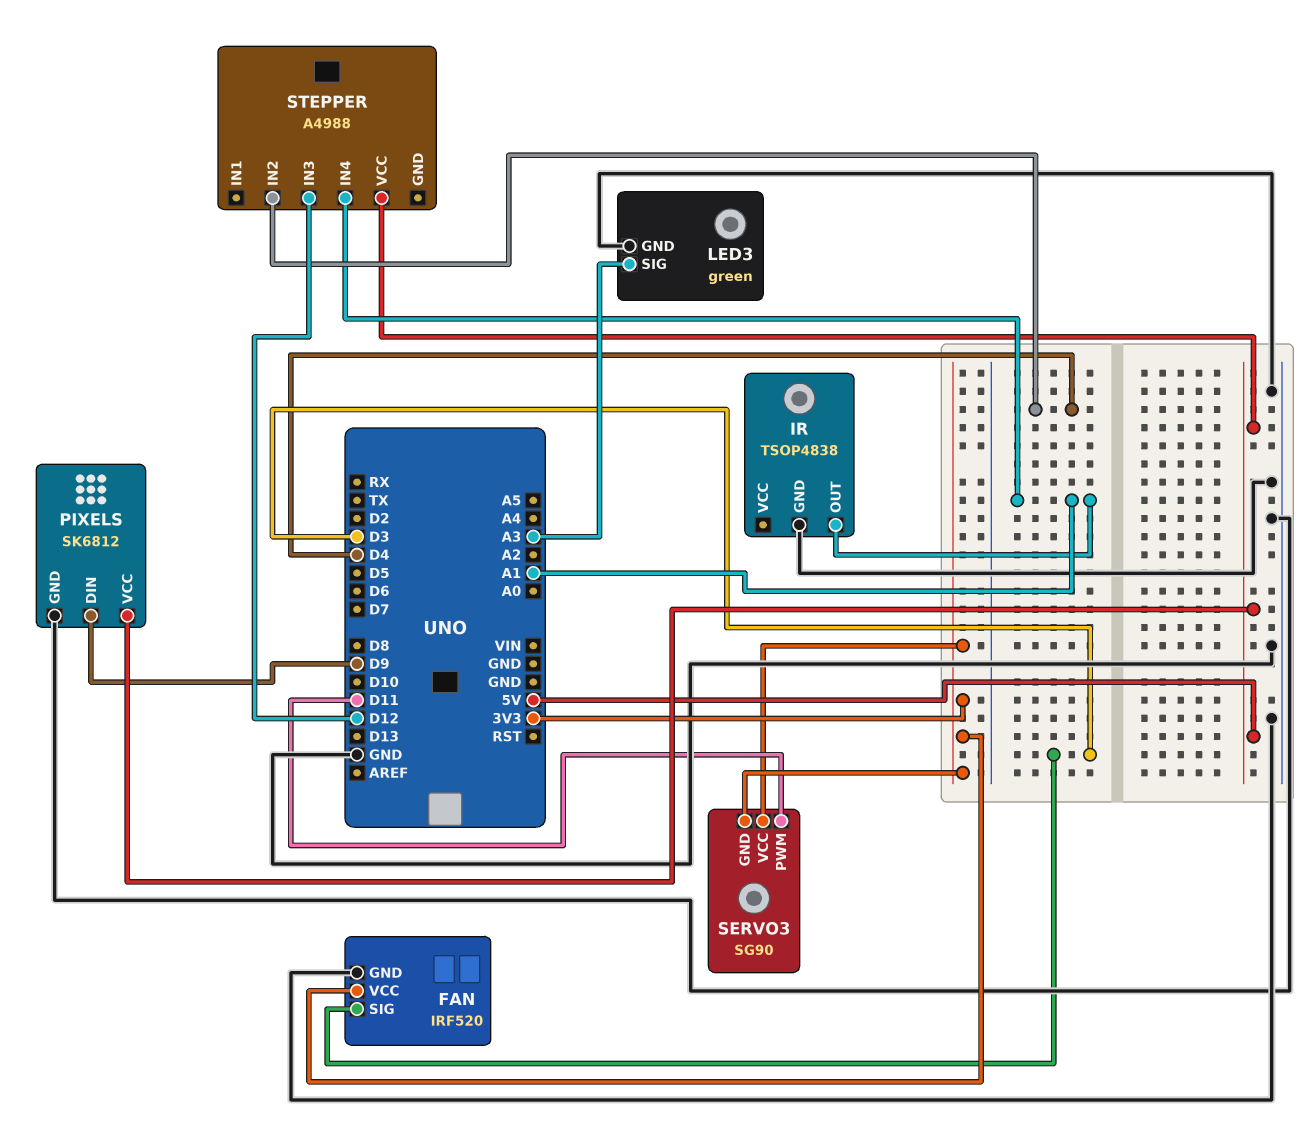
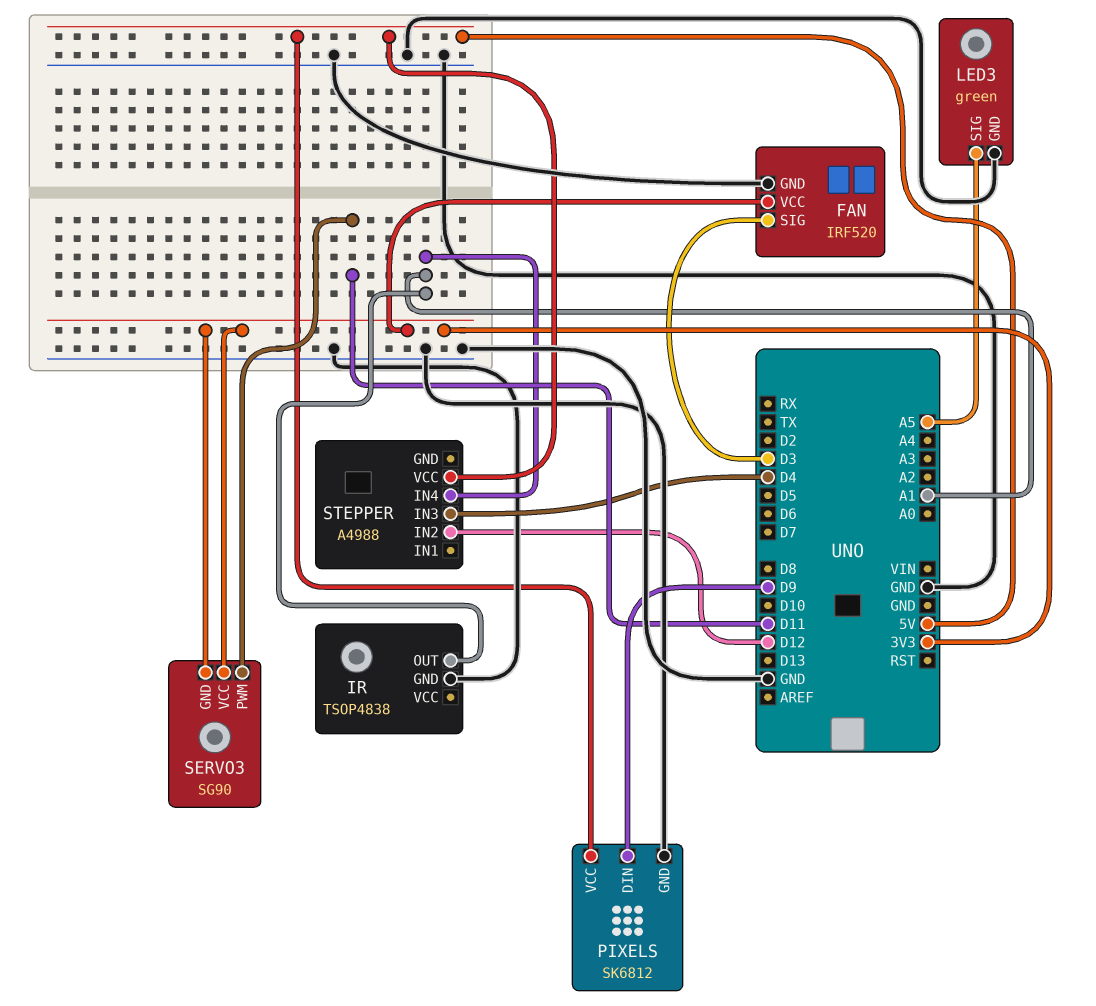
LED3 pin SIG: A3 -> A5
STEPPER pin IN2: D4 -> D12
STEPPER pin IN3: D12 -> D4

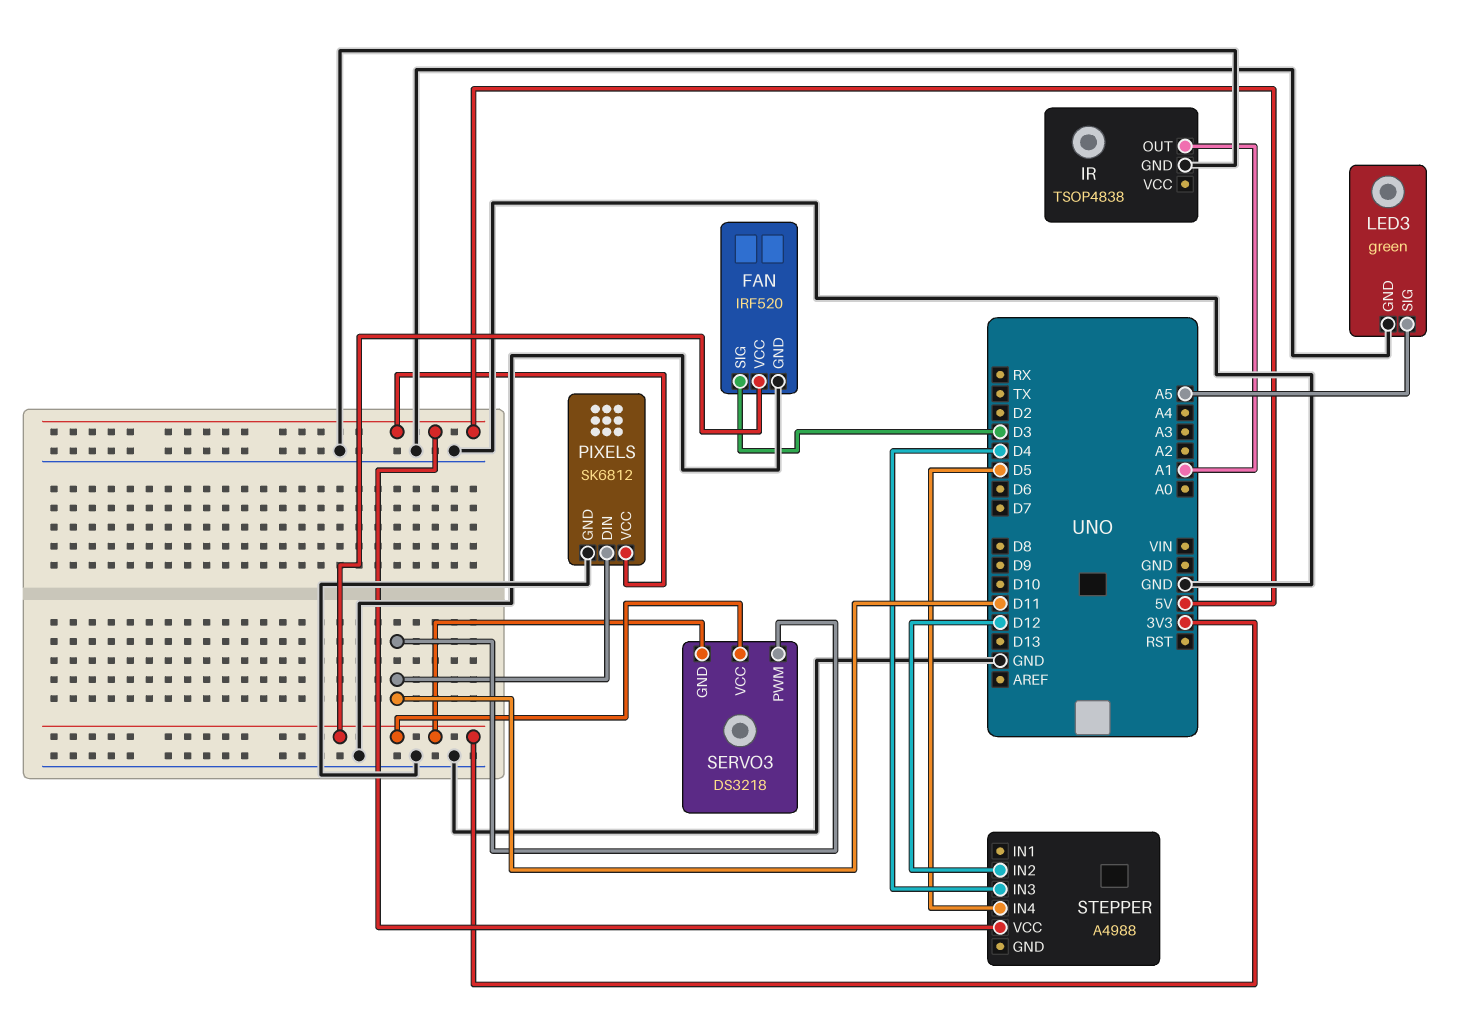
PIXELS pin DIN: D9 -> D11
SERVO3: SG90 -> DS3218
STEPPER pin IN4: A1 -> D5

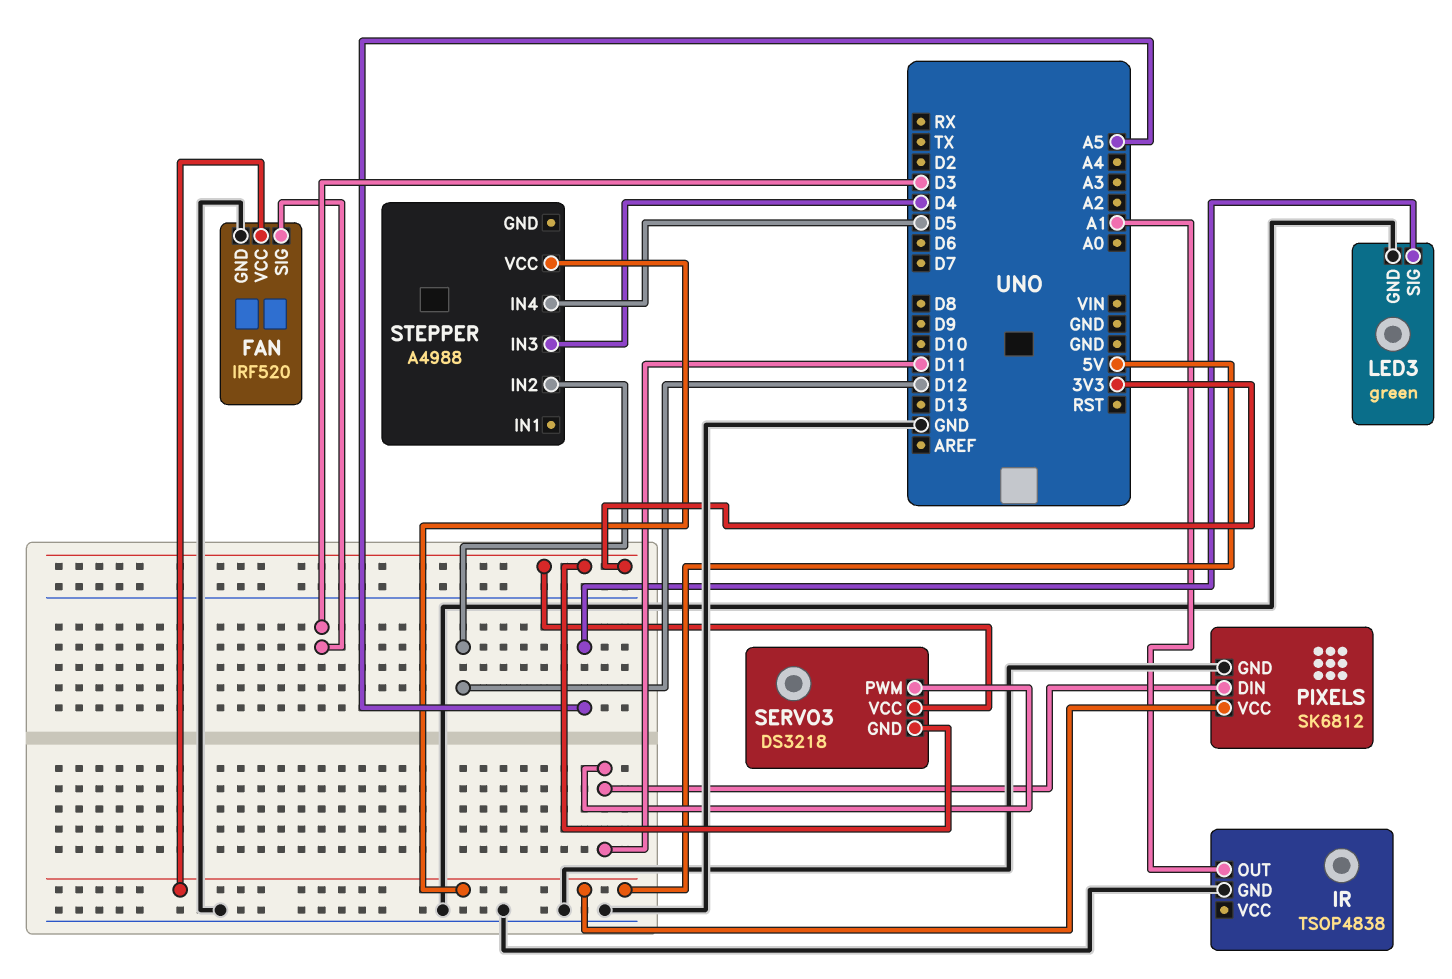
FAN pin VCC: 3V3 -> 5V

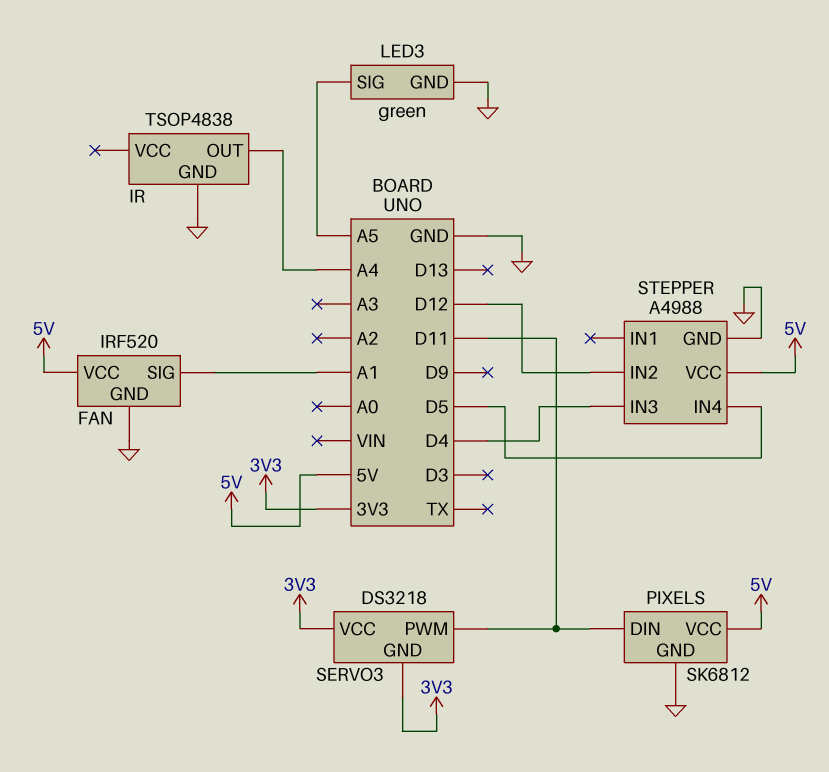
FAN pin SIG: D3 -> A1
IR pin OUT: A1 -> A4
STEPPER pin GND: none -> GND

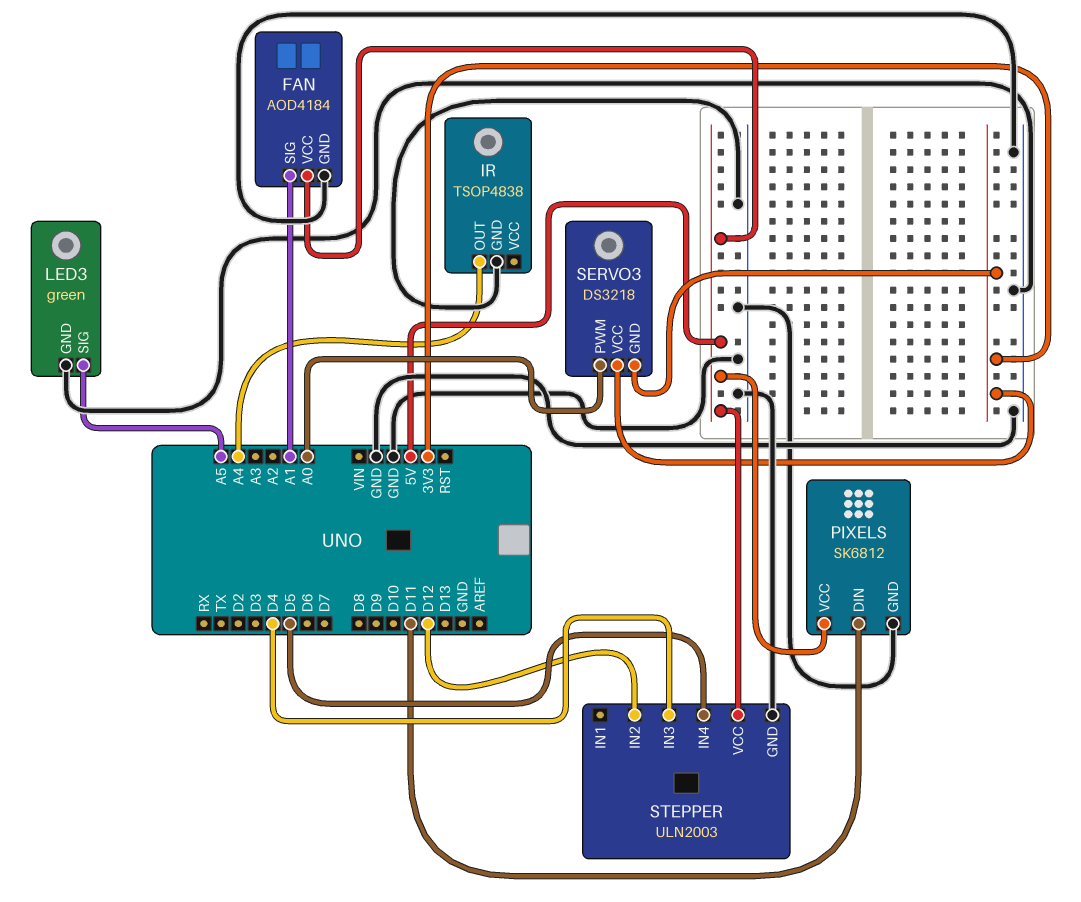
FAN: IRF520 -> AOD4184
SERVO3 pin PWM: D11 -> A0
STEPPER: A4988 -> ULN2003

